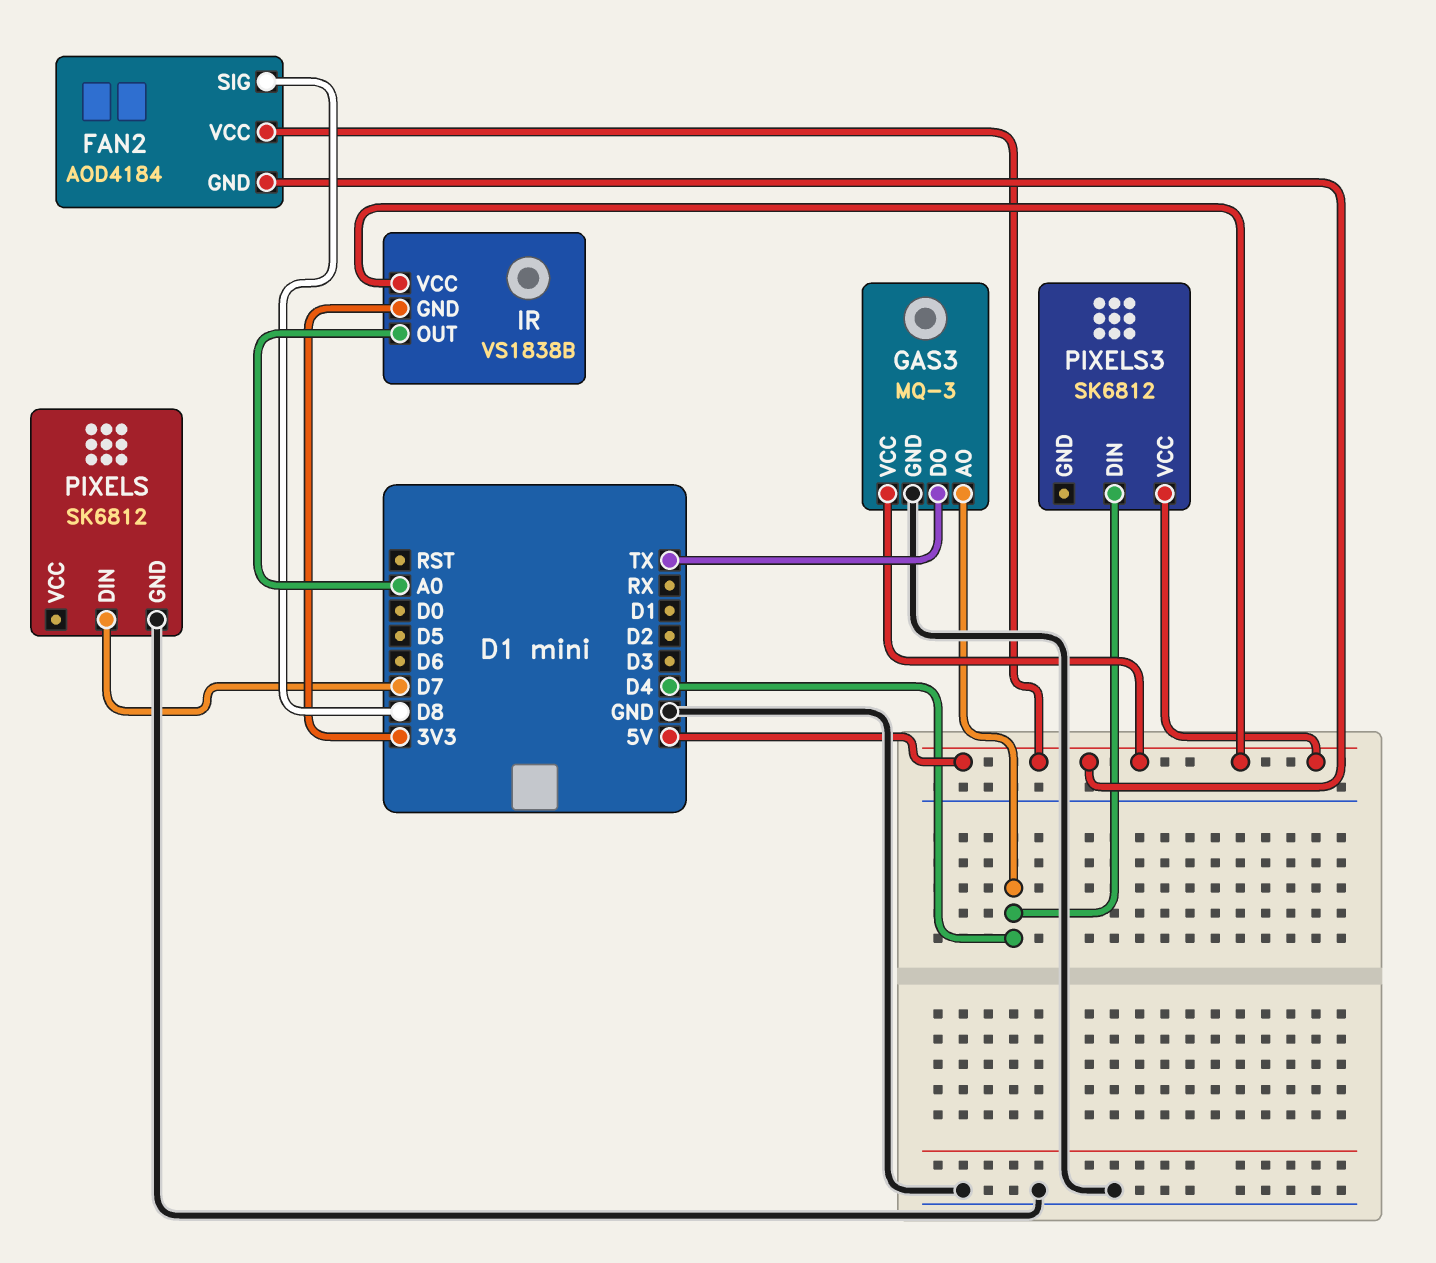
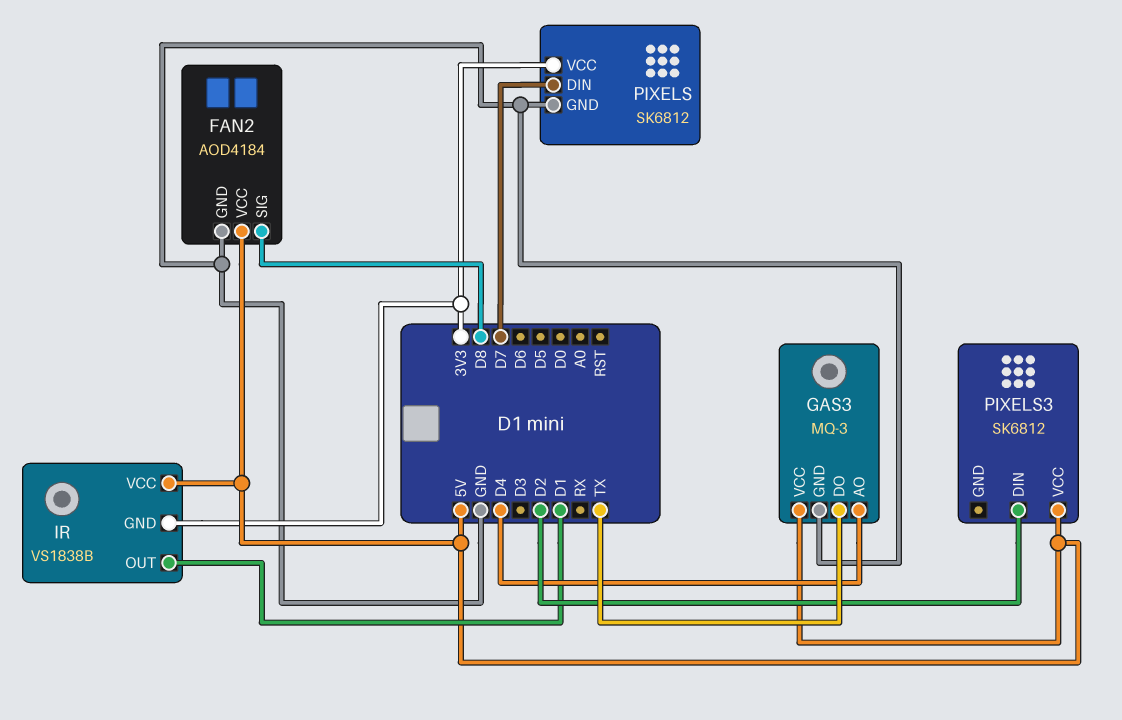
FAN2 pin GND: 5V -> GND
IR pin OUT: A0 -> D1
PIXELS pin VCC: none -> 3V3
PIXELS3 pin DIN: D4 -> D2

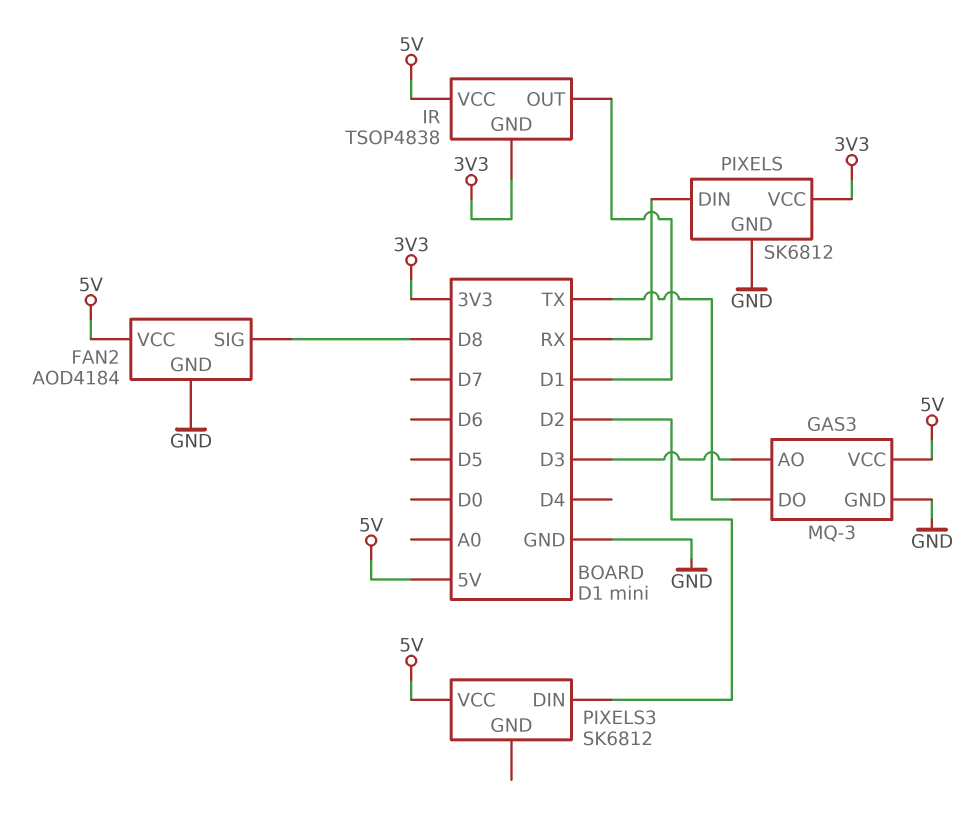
GAS3 pin AO: D4 -> D3
IR: VS1838B -> TSOP4838
PIXELS pin DIN: D7 -> RX

